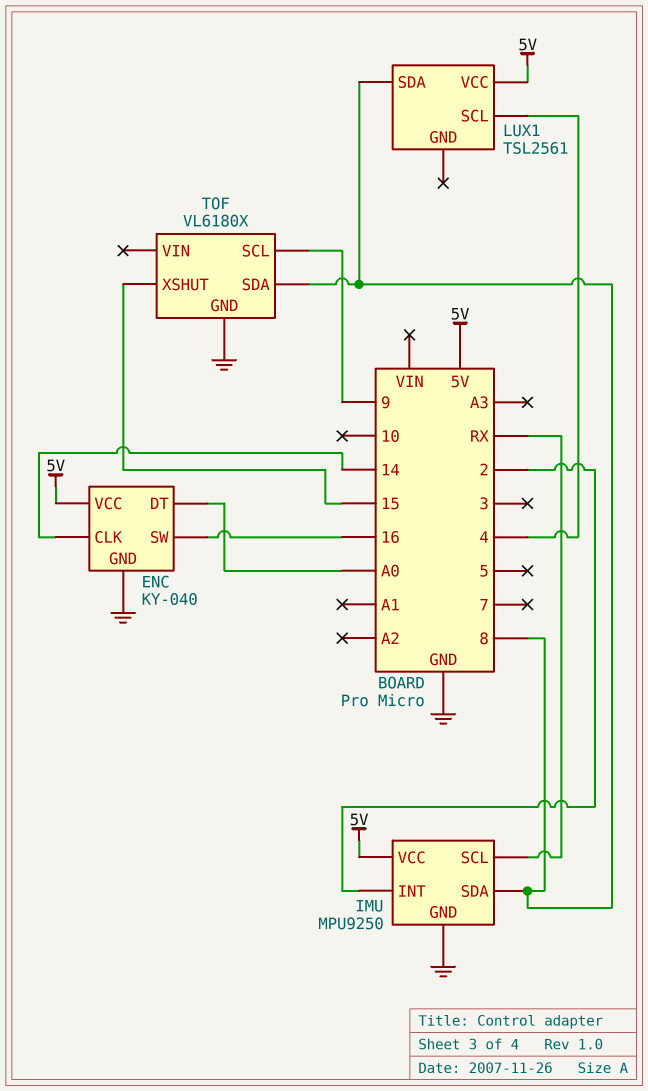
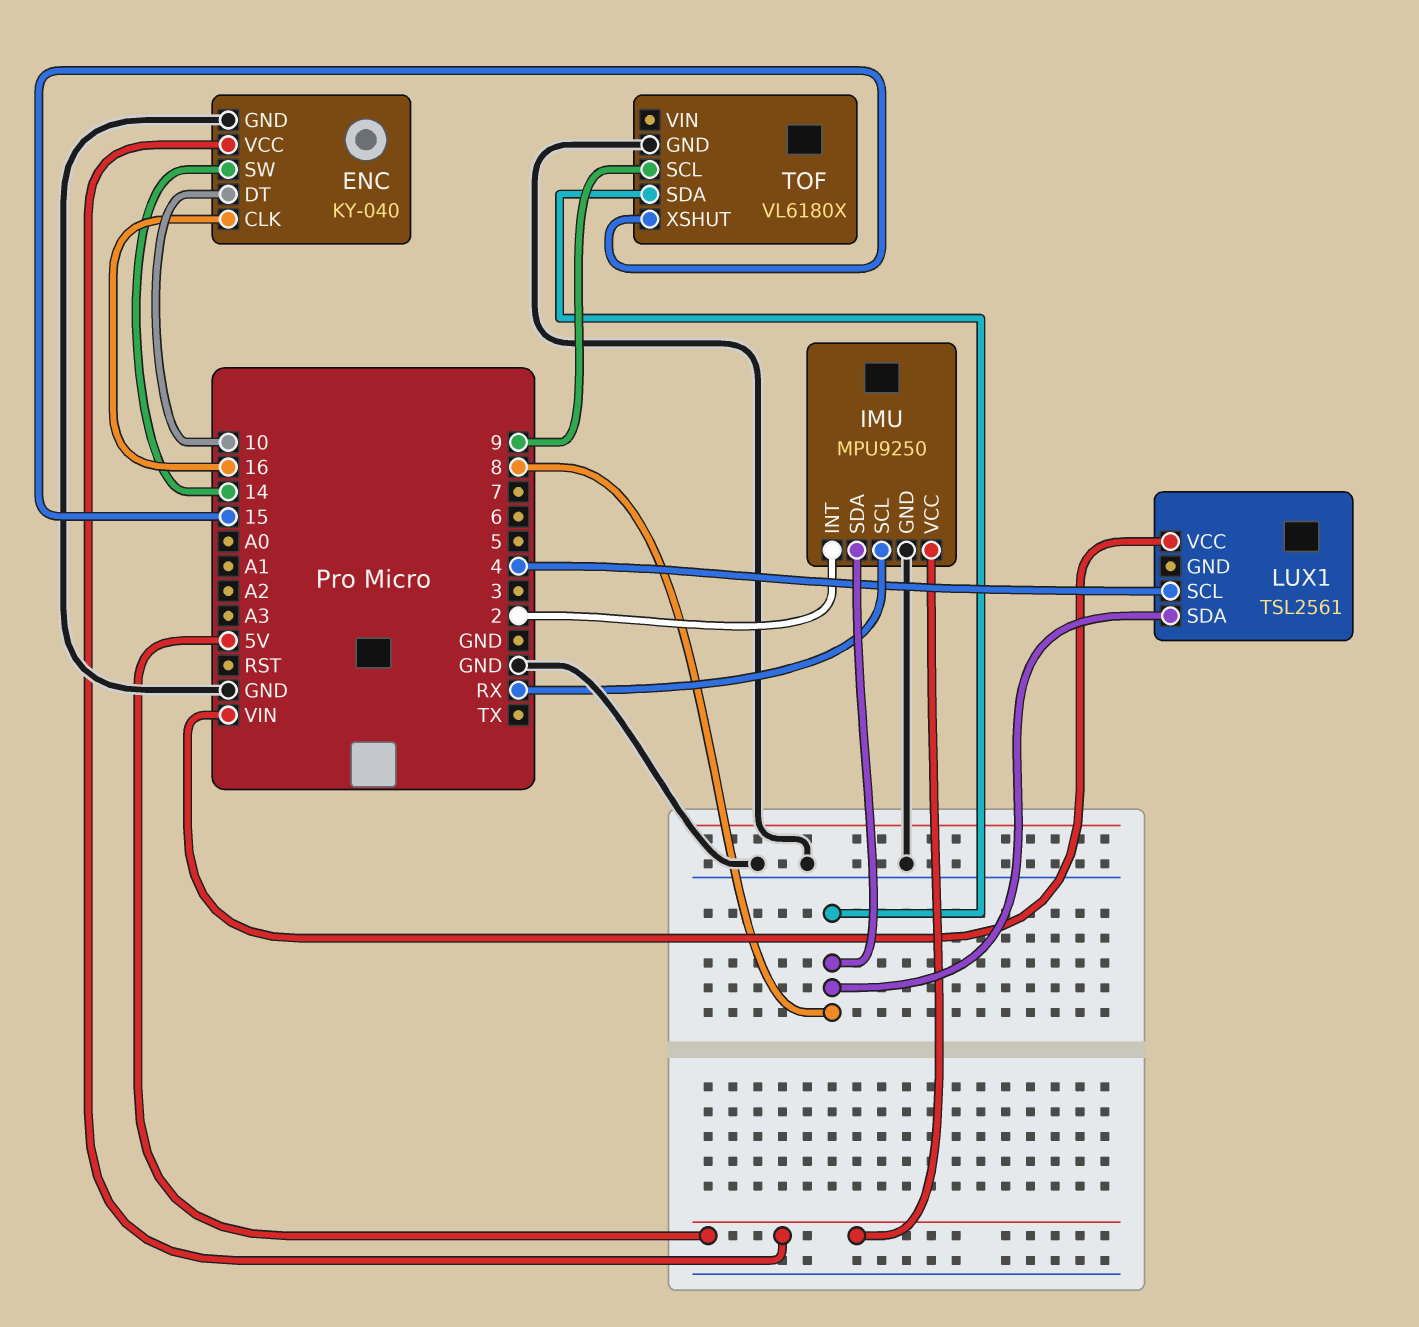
ENC pin CLK: 14 -> 16
ENC pin DT: A0 -> 10
ENC pin SW: 16 -> 14
LUX1 pin VCC: 5V -> VIN

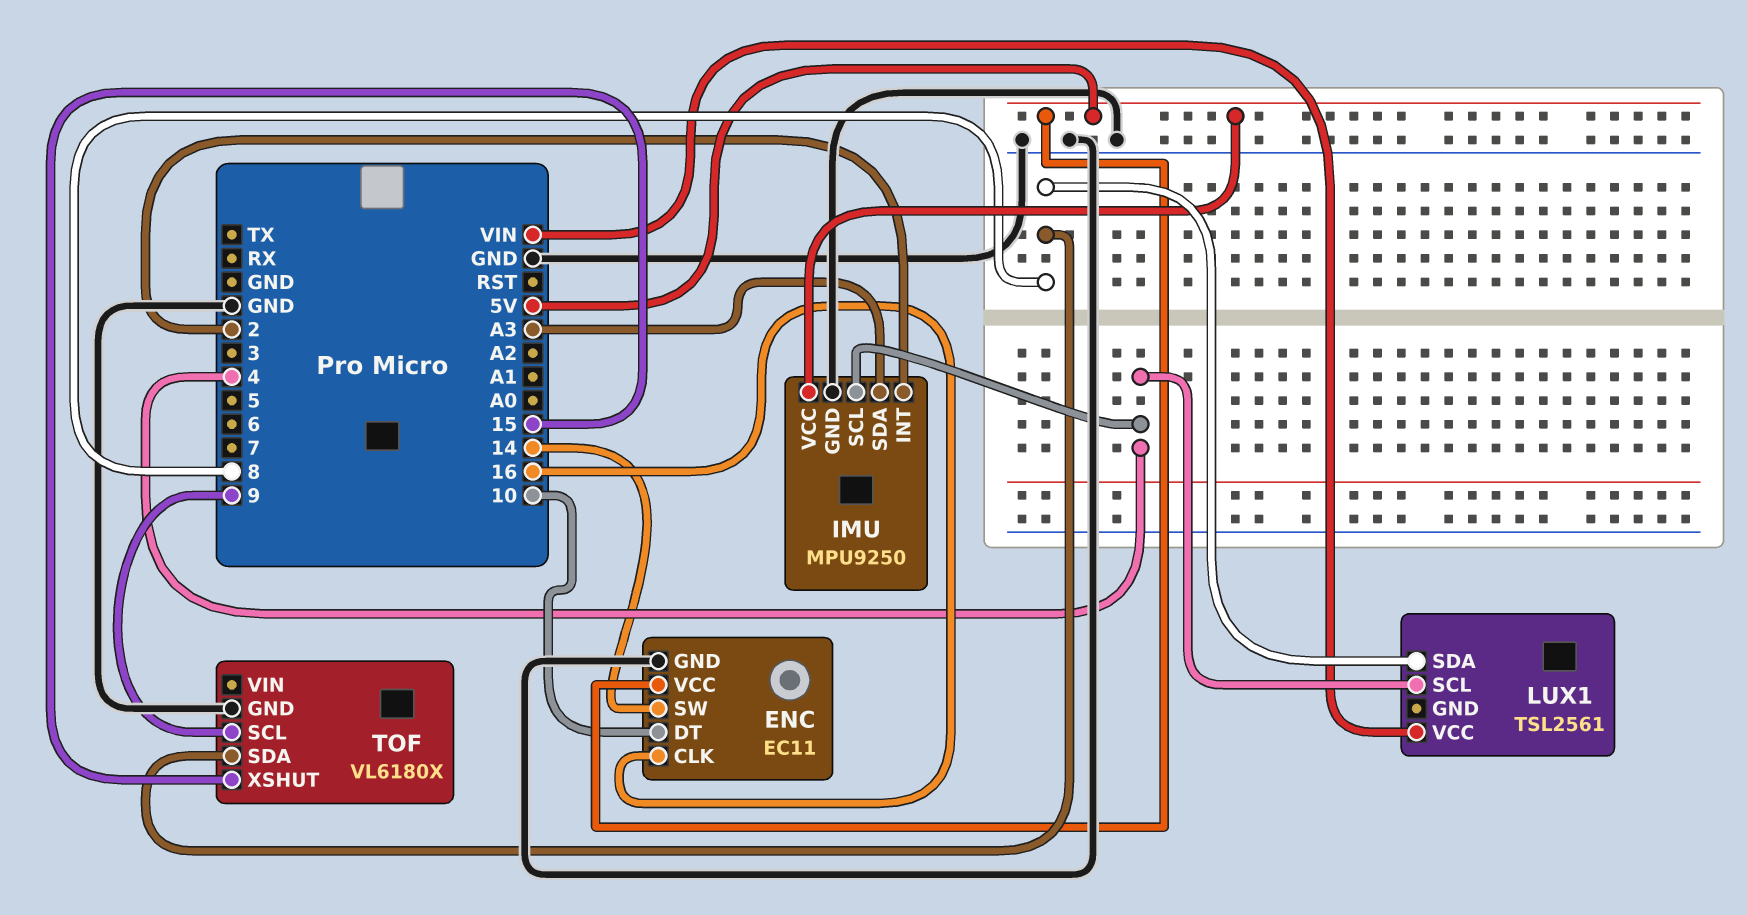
ENC: KY-040 -> EC11
IMU pin SCL: RX -> 4
IMU pin SDA: 8 -> A3

